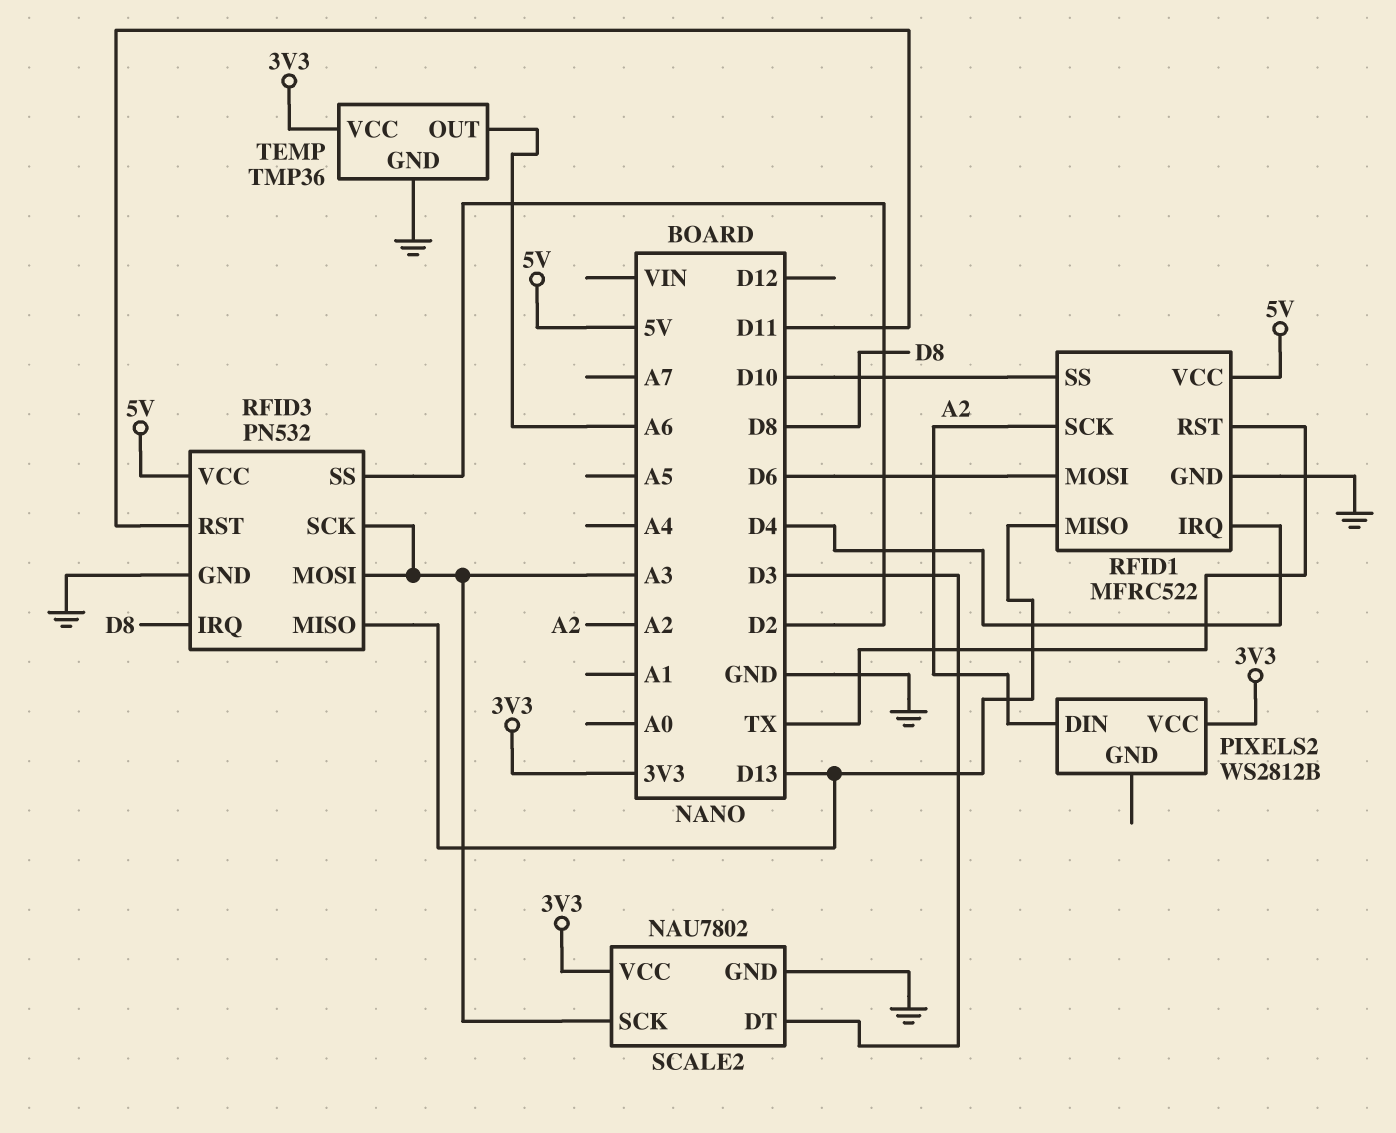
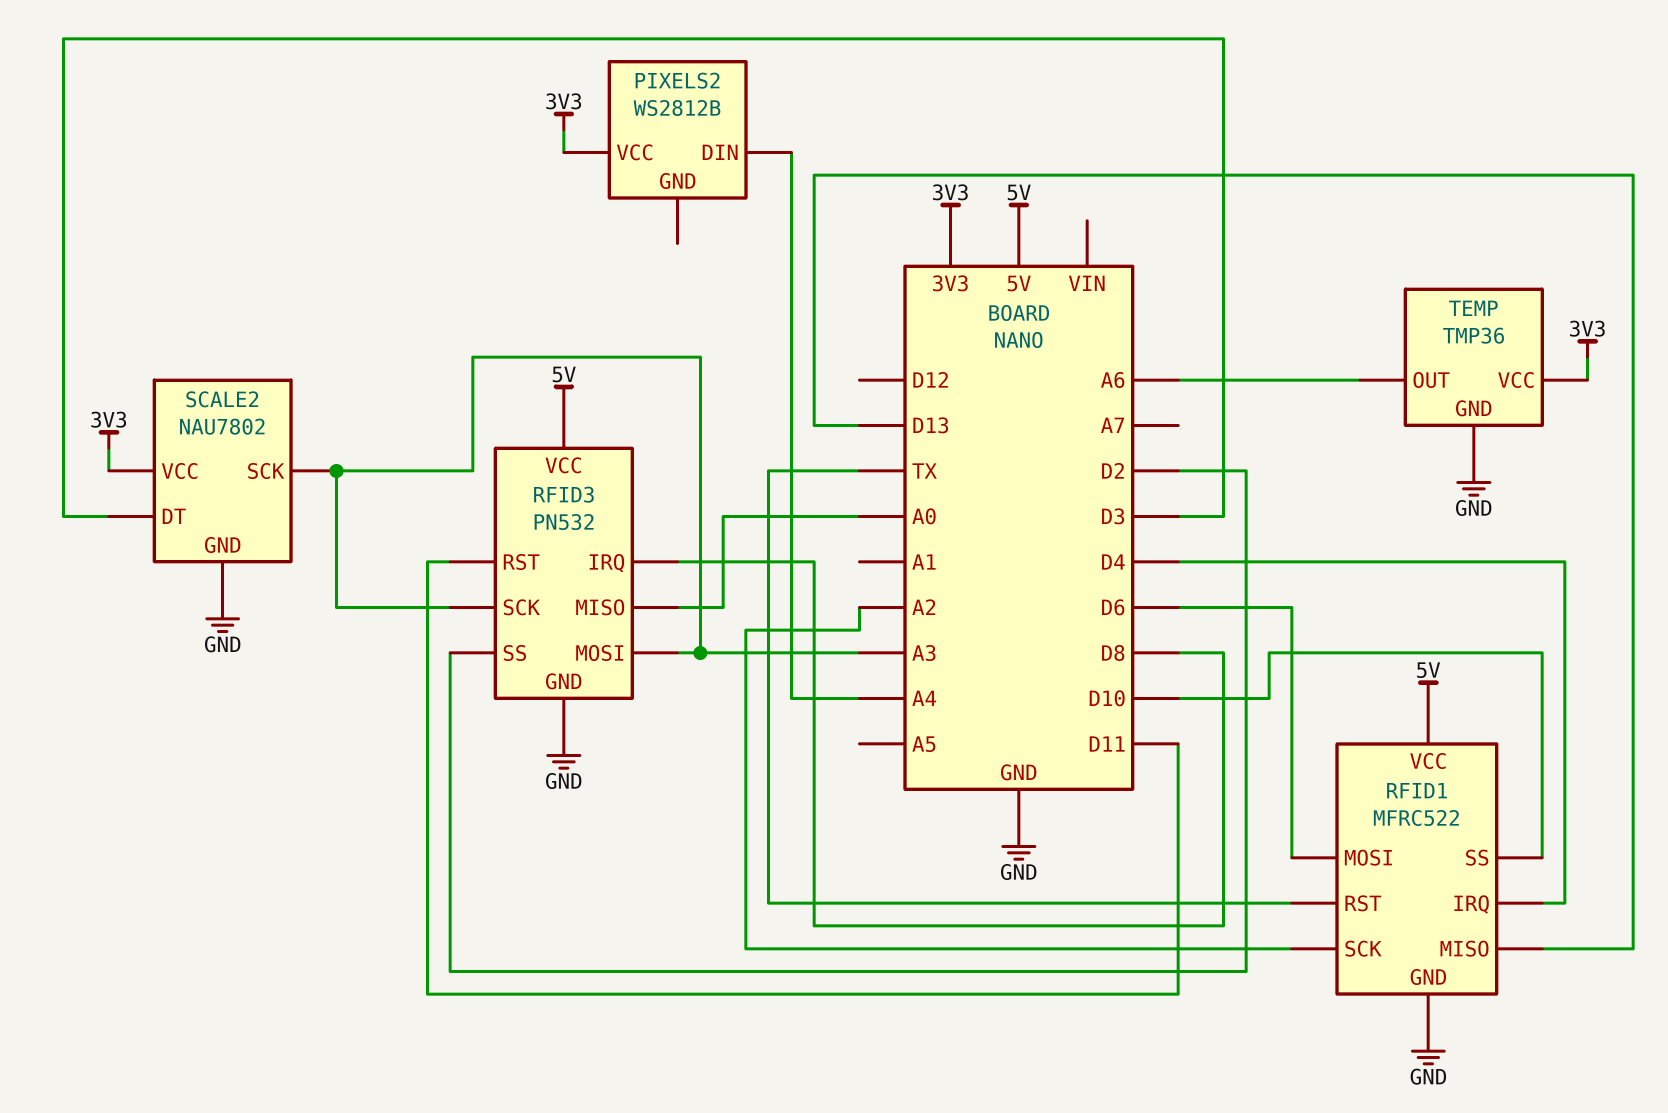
PIXELS2 pin DIN: A2 -> A4
RFID3 pin MISO: D13 -> A0

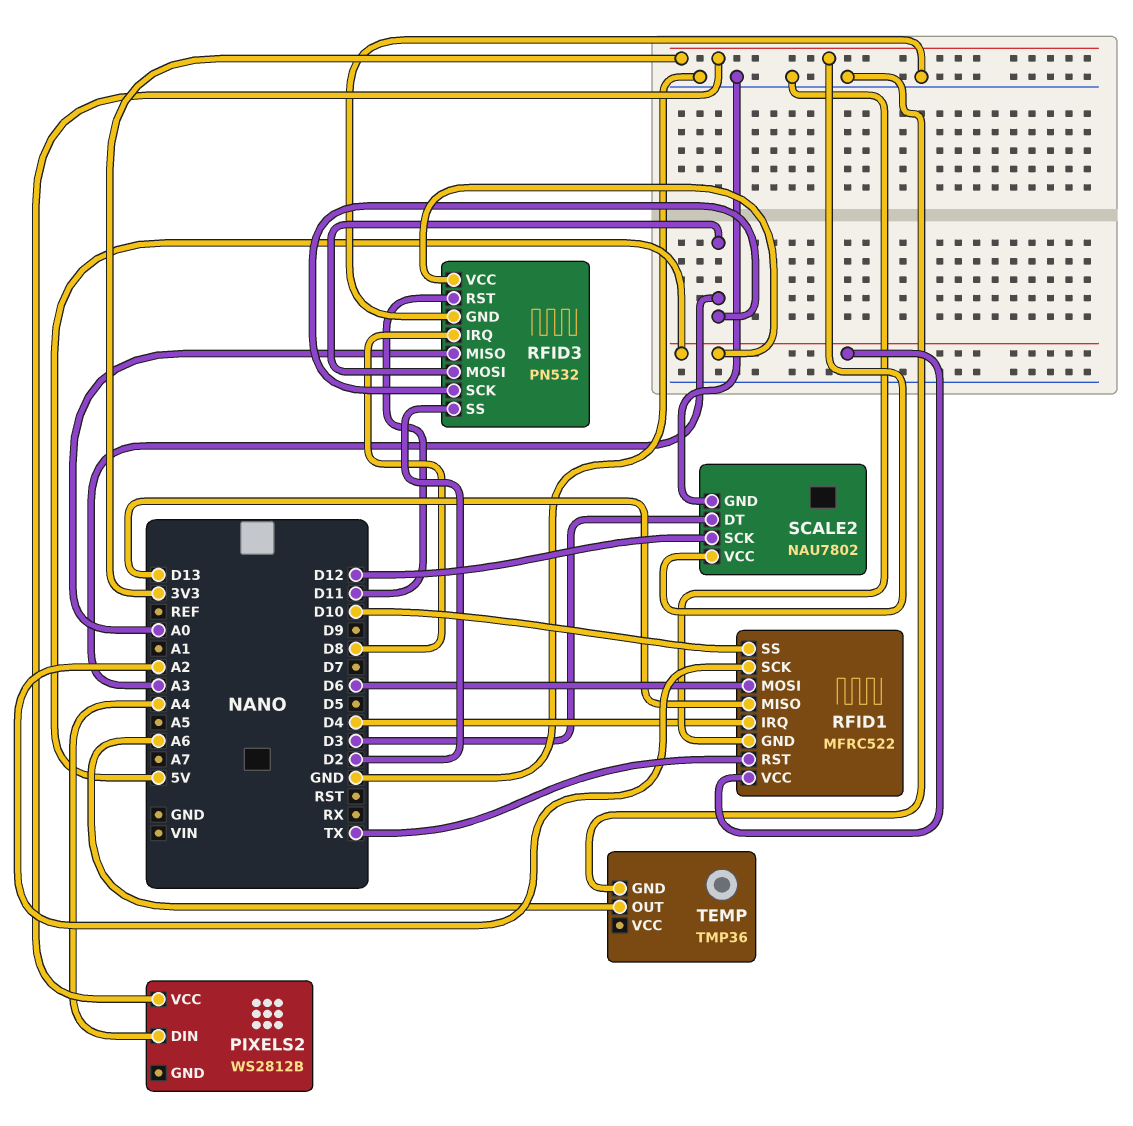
SCALE2 pin SCK: A3 -> D12
TEMP pin VCC: 3V3 -> none

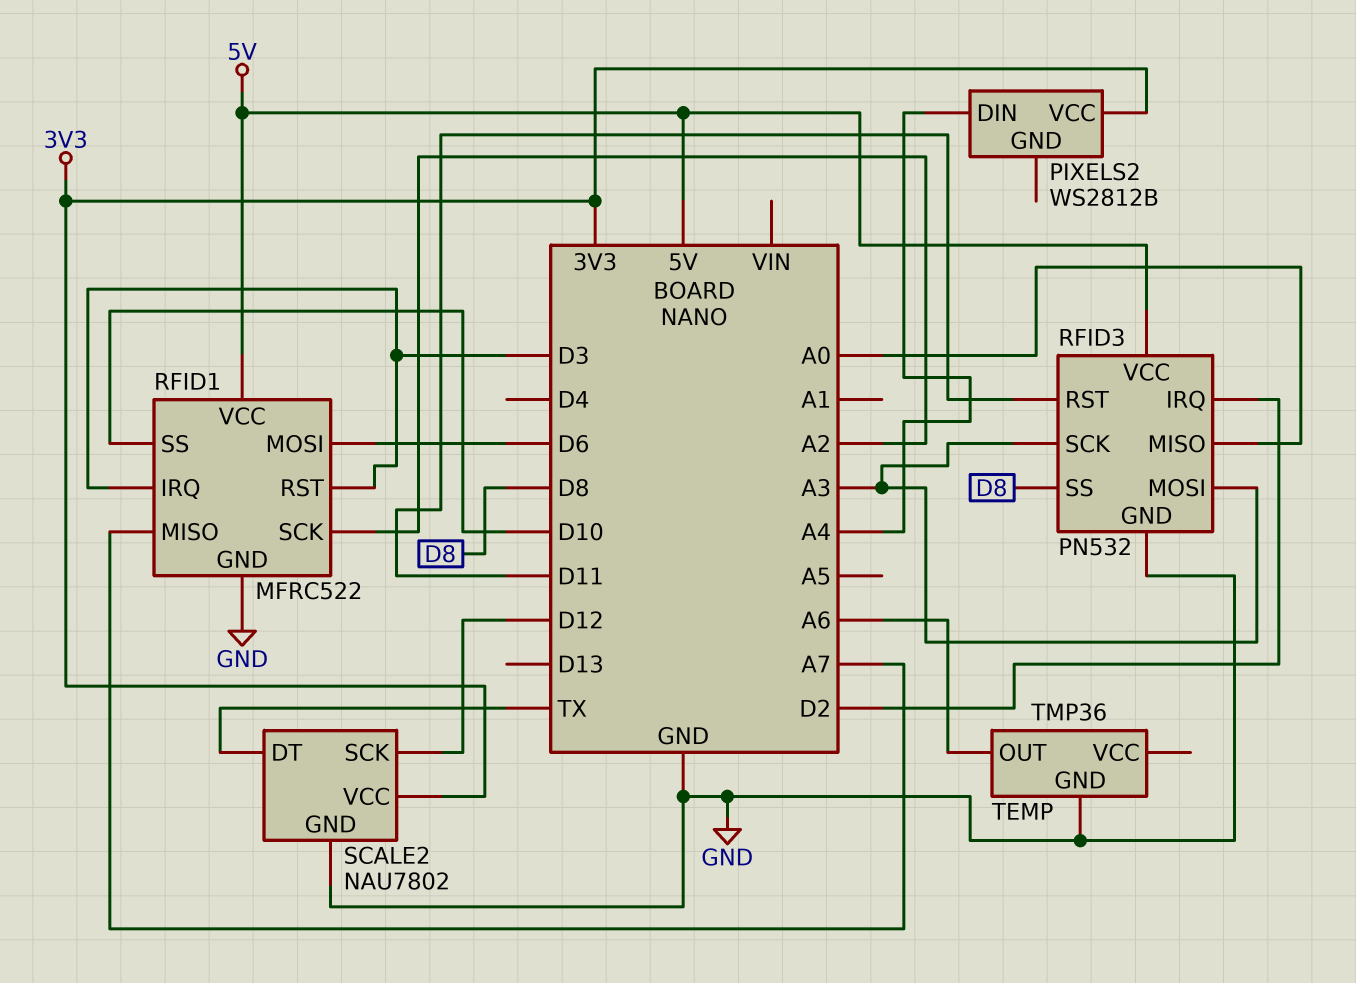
RFID1 pin IRQ: D4 -> D3
RFID1 pin MISO: D13 -> A7
RFID1 pin RST: TX -> D3
RFID3 pin IRQ: D8 -> D2
RFID3 pin SS: D2 -> D8
SCALE2 pin DT: D3 -> TX

